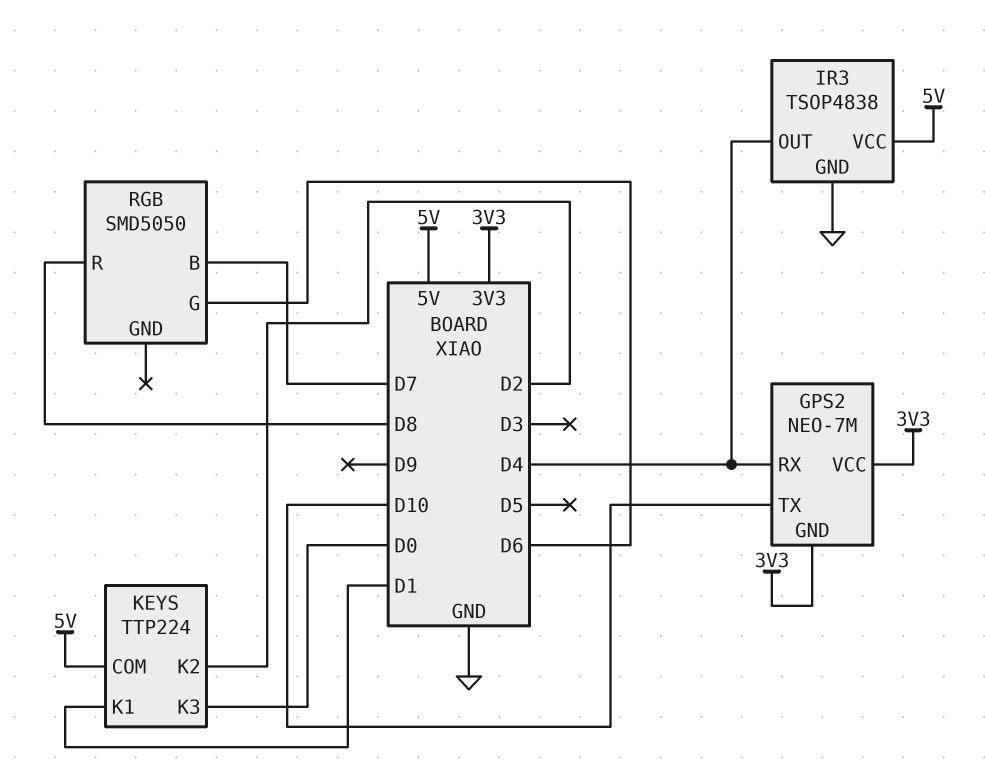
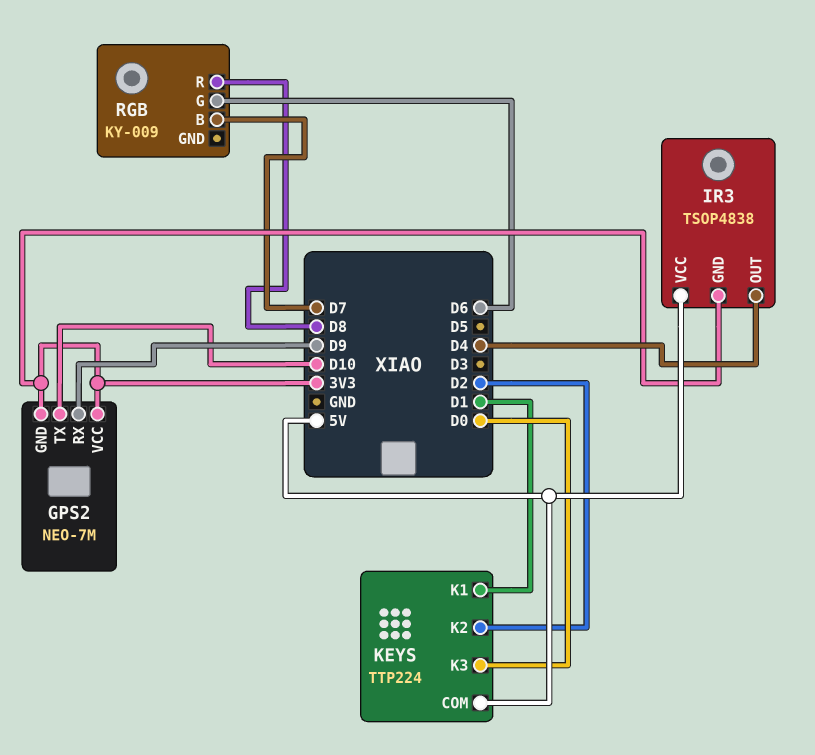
GPS2 pin RX: D4 -> D9
IR3 pin GND: GND -> 3V3
RGB: SMD5050 -> KY-009

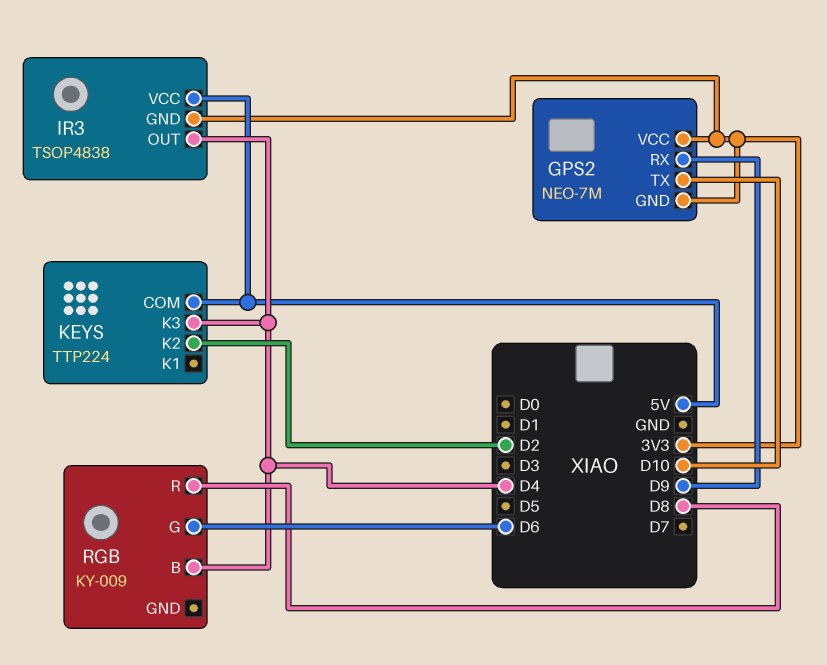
KEYS pin K1: D1 -> none
KEYS pin K3: D0 -> D4
RGB pin B: D7 -> D4

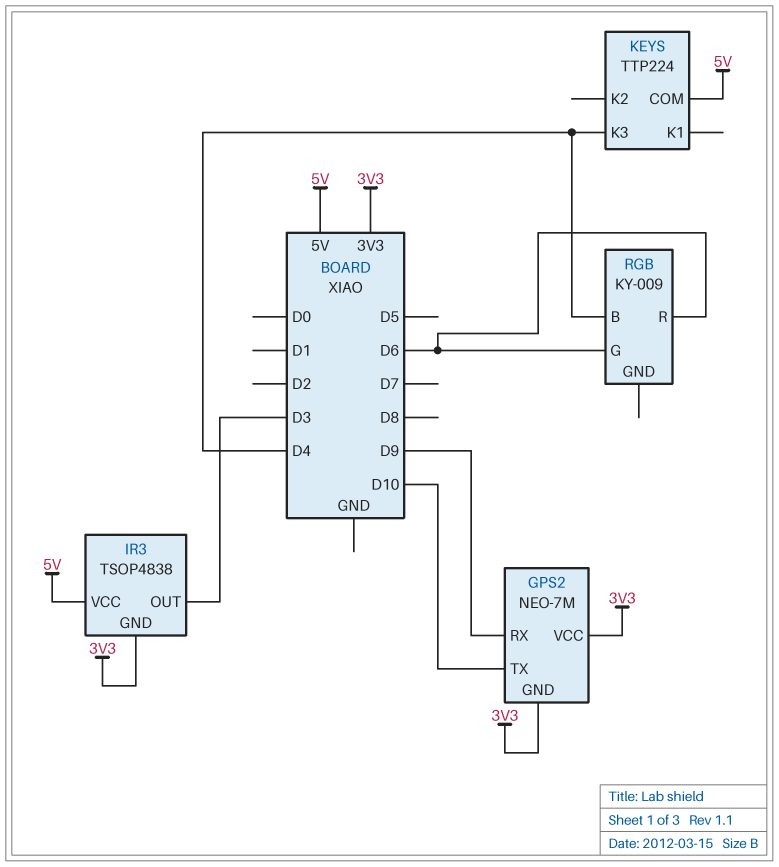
IR3 pin OUT: D4 -> D3
KEYS pin K2: D2 -> none
RGB pin R: D8 -> D6

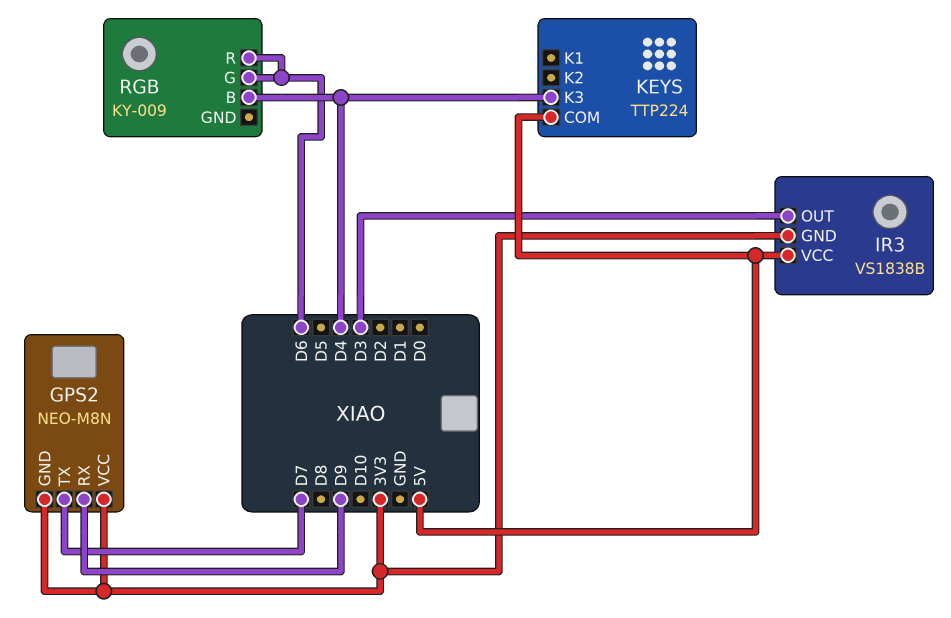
GPS2: NEO-7M -> NEO-M8N
GPS2 pin TX: D10 -> D7
IR3: TSOP4838 -> VS1838B

